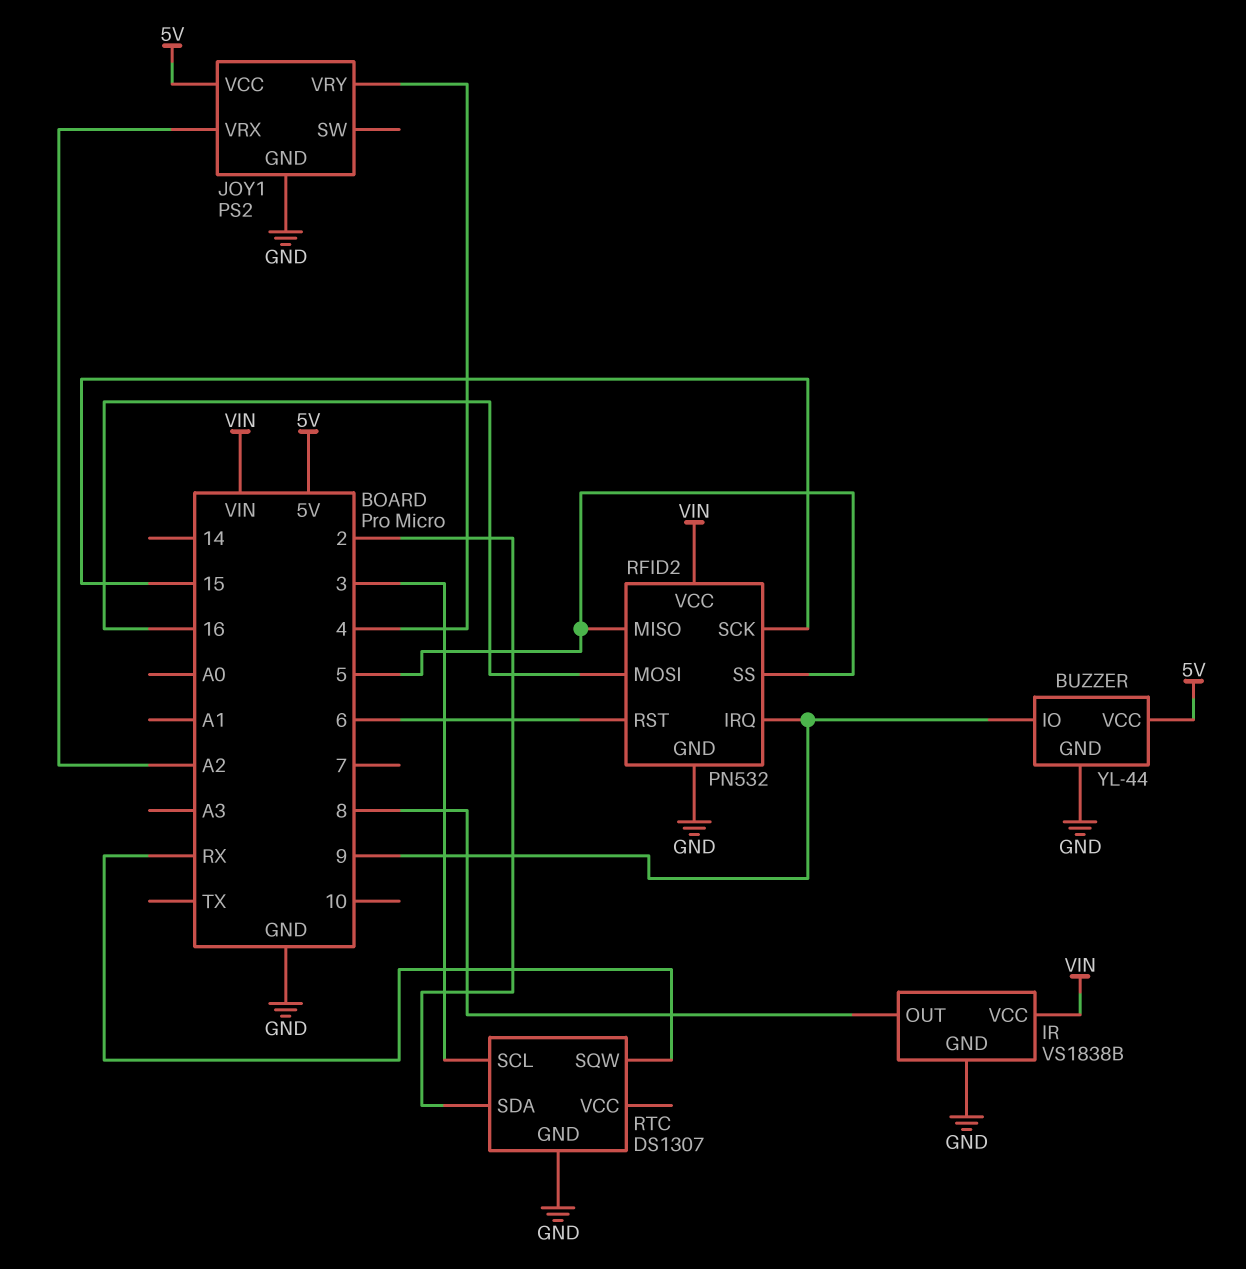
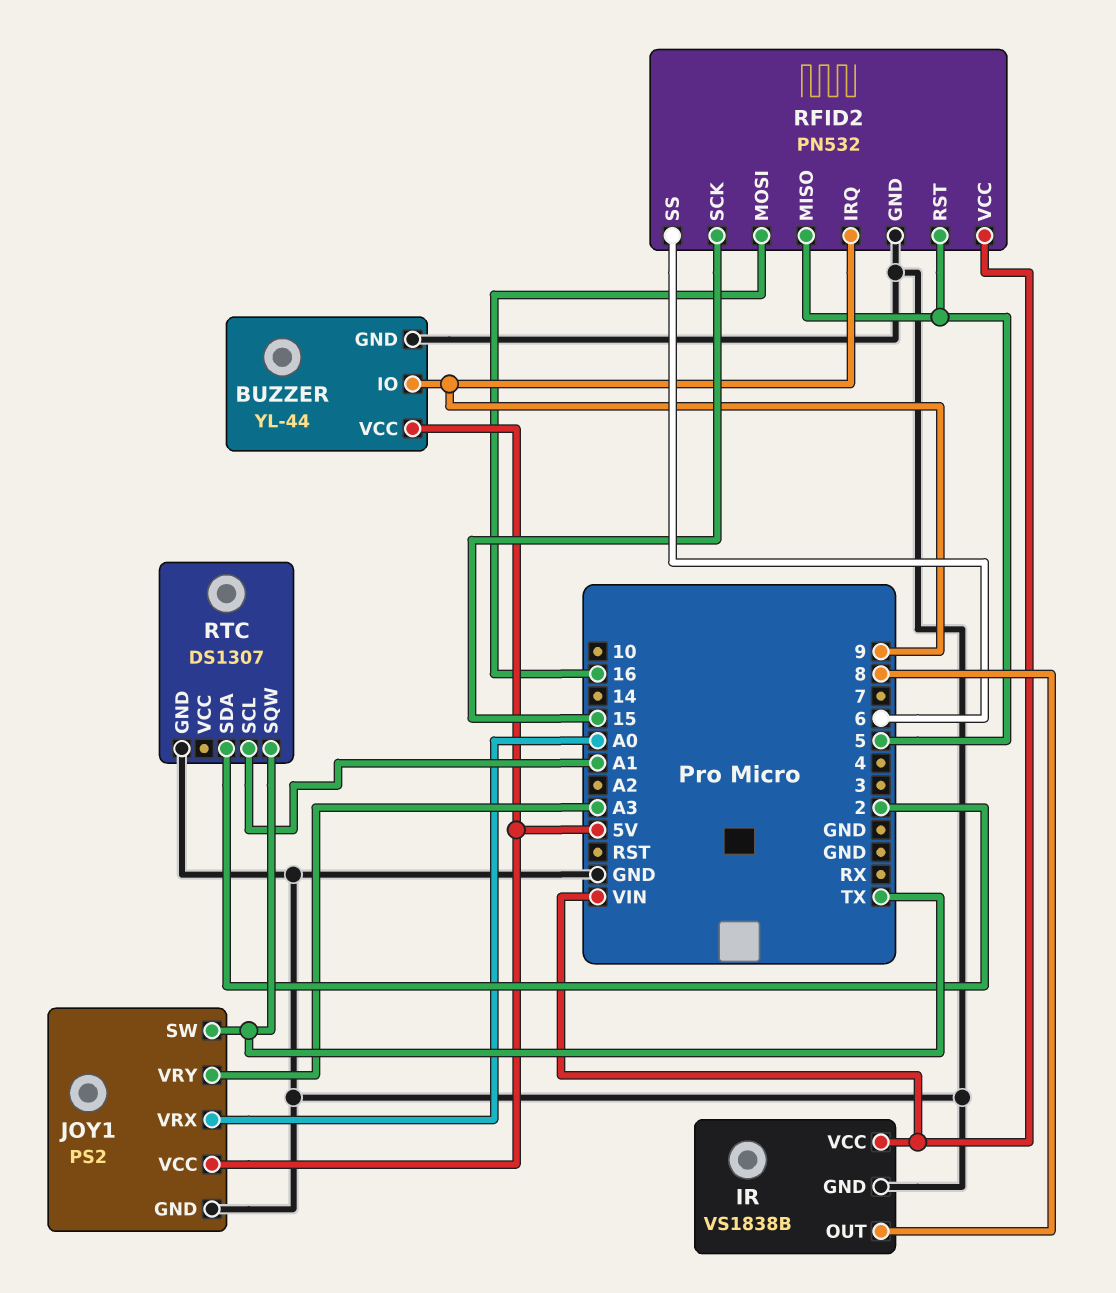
JOY1 pin SW: none -> TX
JOY1 pin VRX: A2 -> A0
JOY1 pin VRY: 4 -> A3
RFID2 pin RST: 6 -> 5
RFID2 pin SS: 5 -> 6
RTC pin SCL: 3 -> A1
RTC pin SQW: RX -> TX

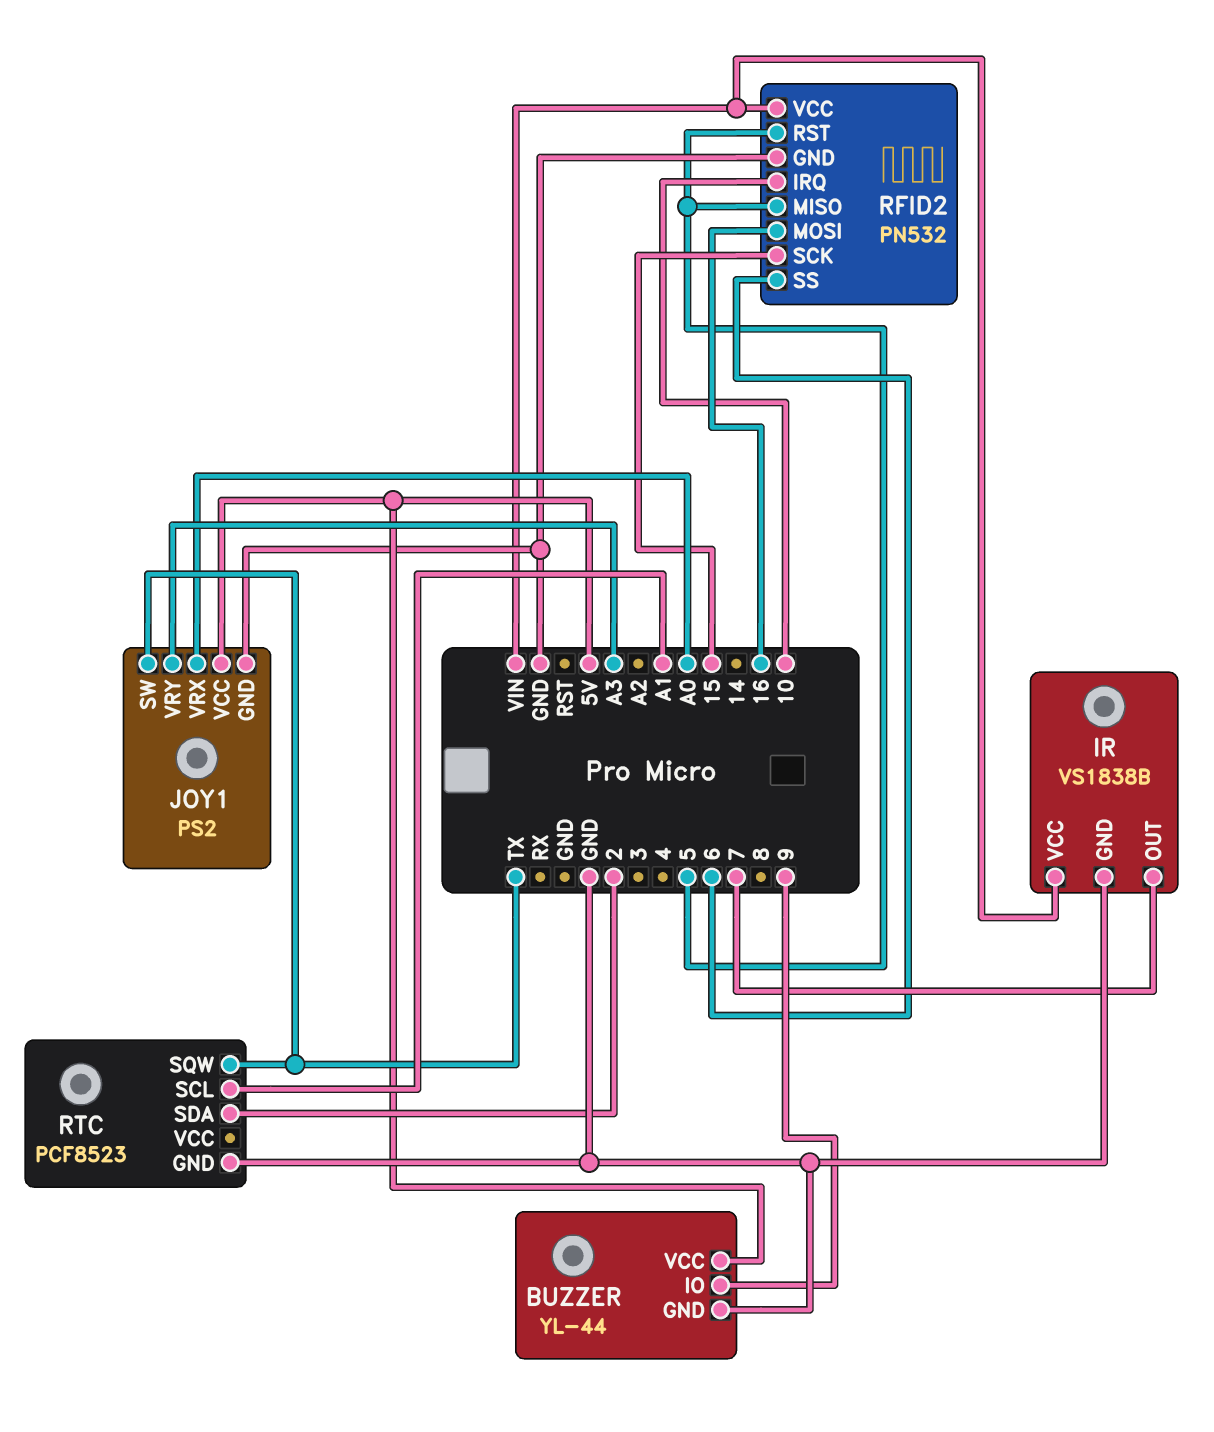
IR pin OUT: 8 -> 7
RFID2 pin IRQ: 9 -> 10
RTC: DS1307 -> PCF8523

